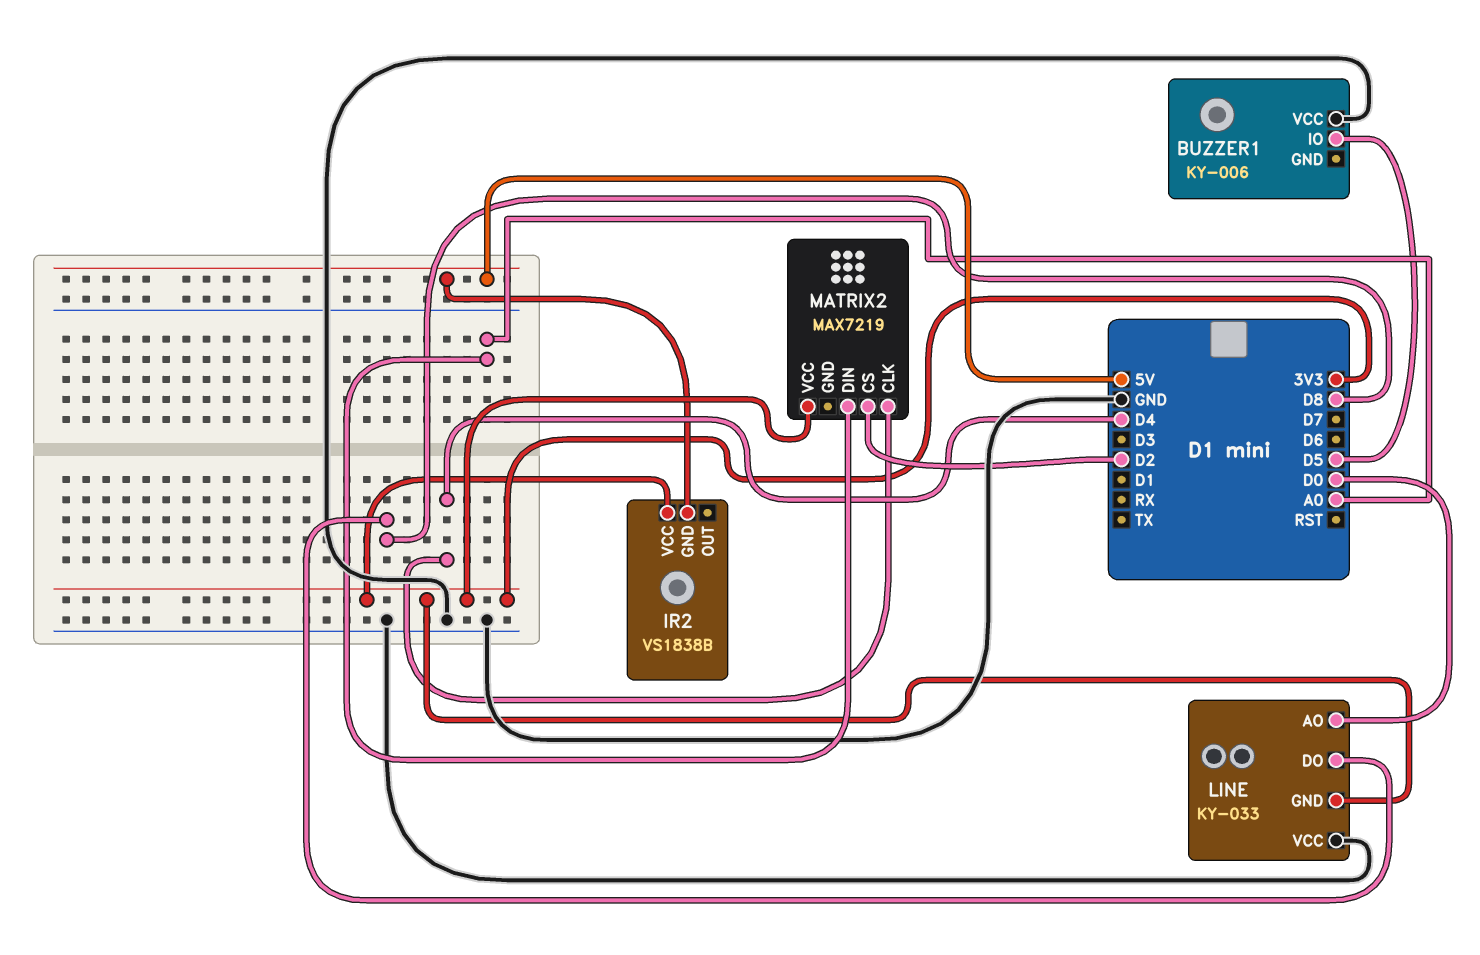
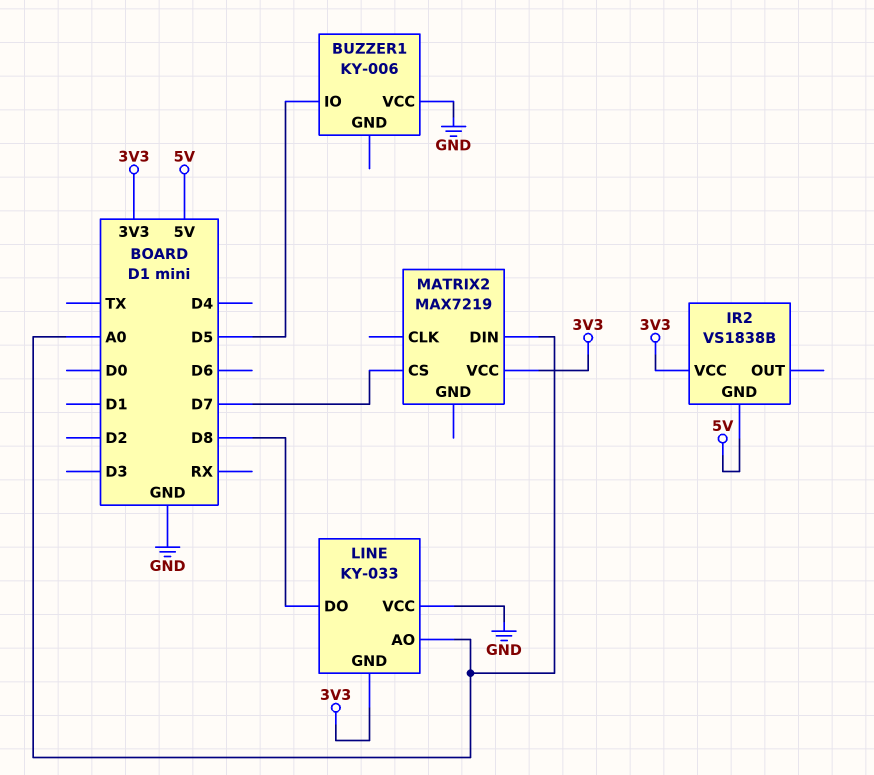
LINE pin AO: D0 -> A0
MATRIX2 pin CLK: D4 -> none
MATRIX2 pin CS: D2 -> D7

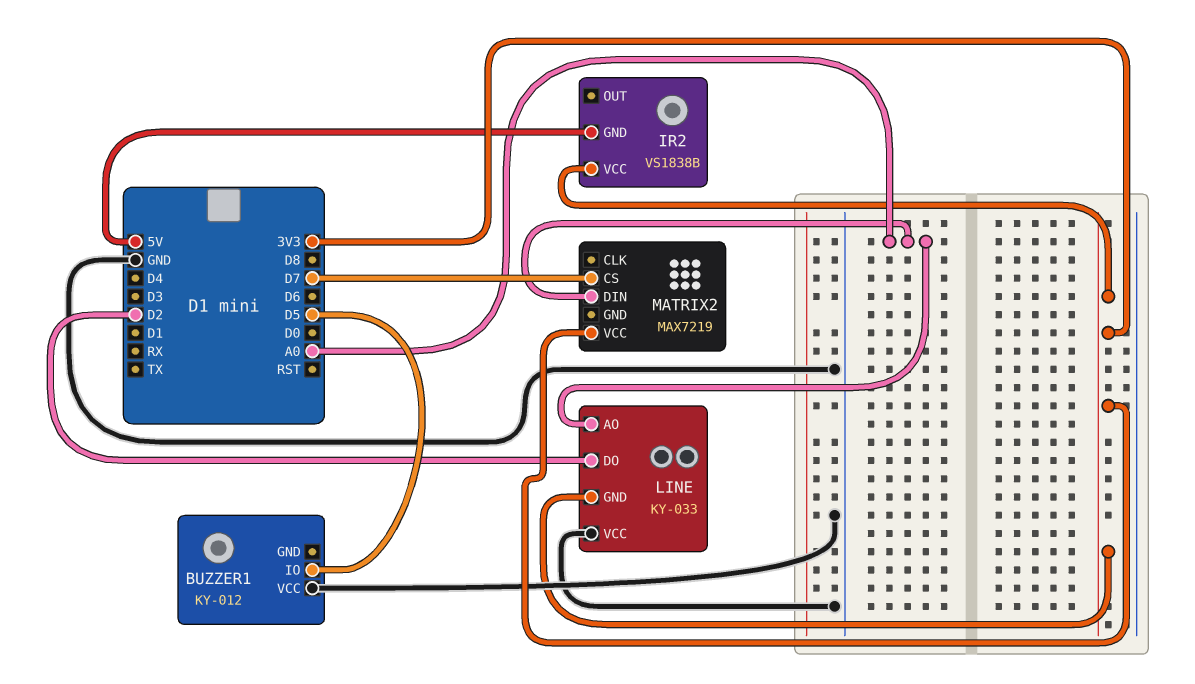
BUZZER1: KY-006 -> KY-012
LINE pin DO: D8 -> D2

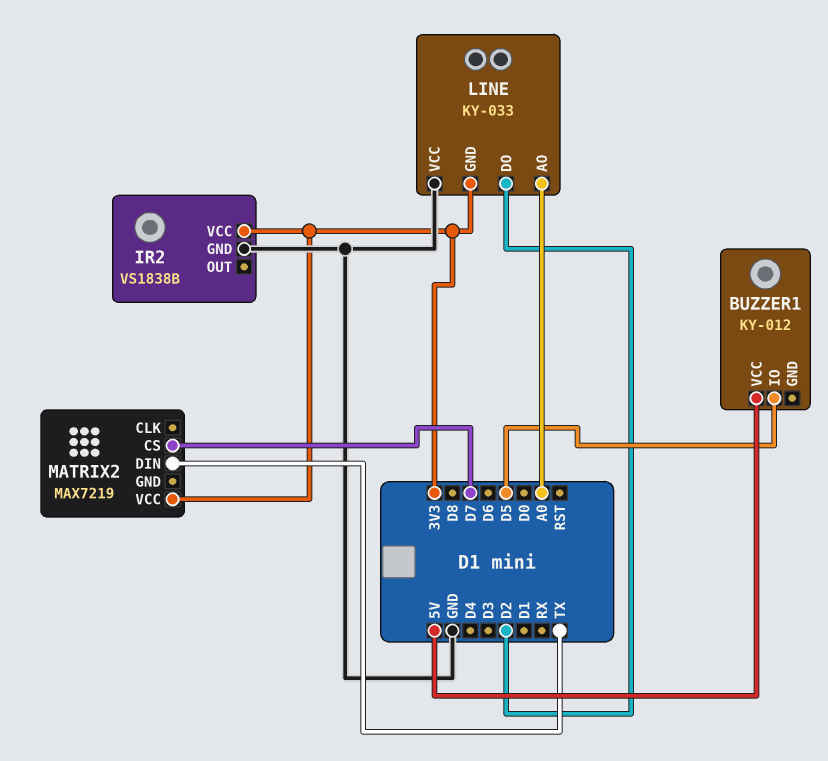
BUZZER1 pin VCC: GND -> 5V
IR2 pin GND: 5V -> GND
MATRIX2 pin DIN: A0 -> TX

